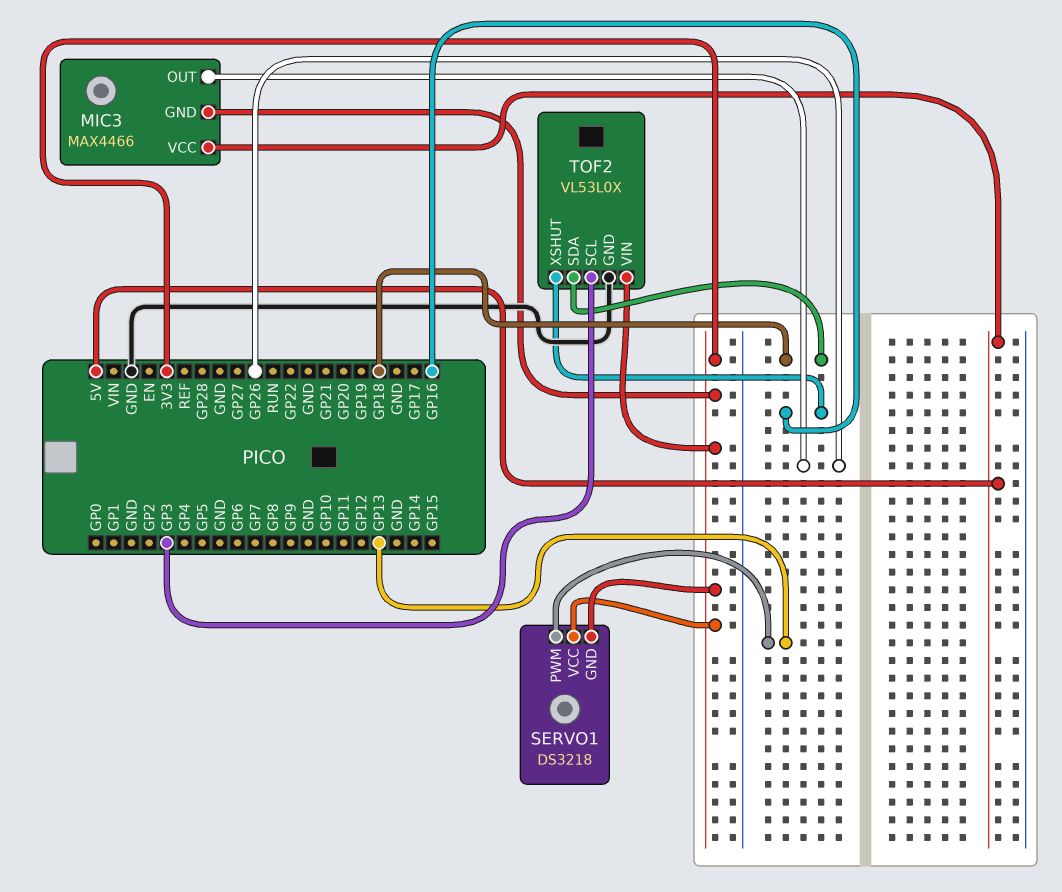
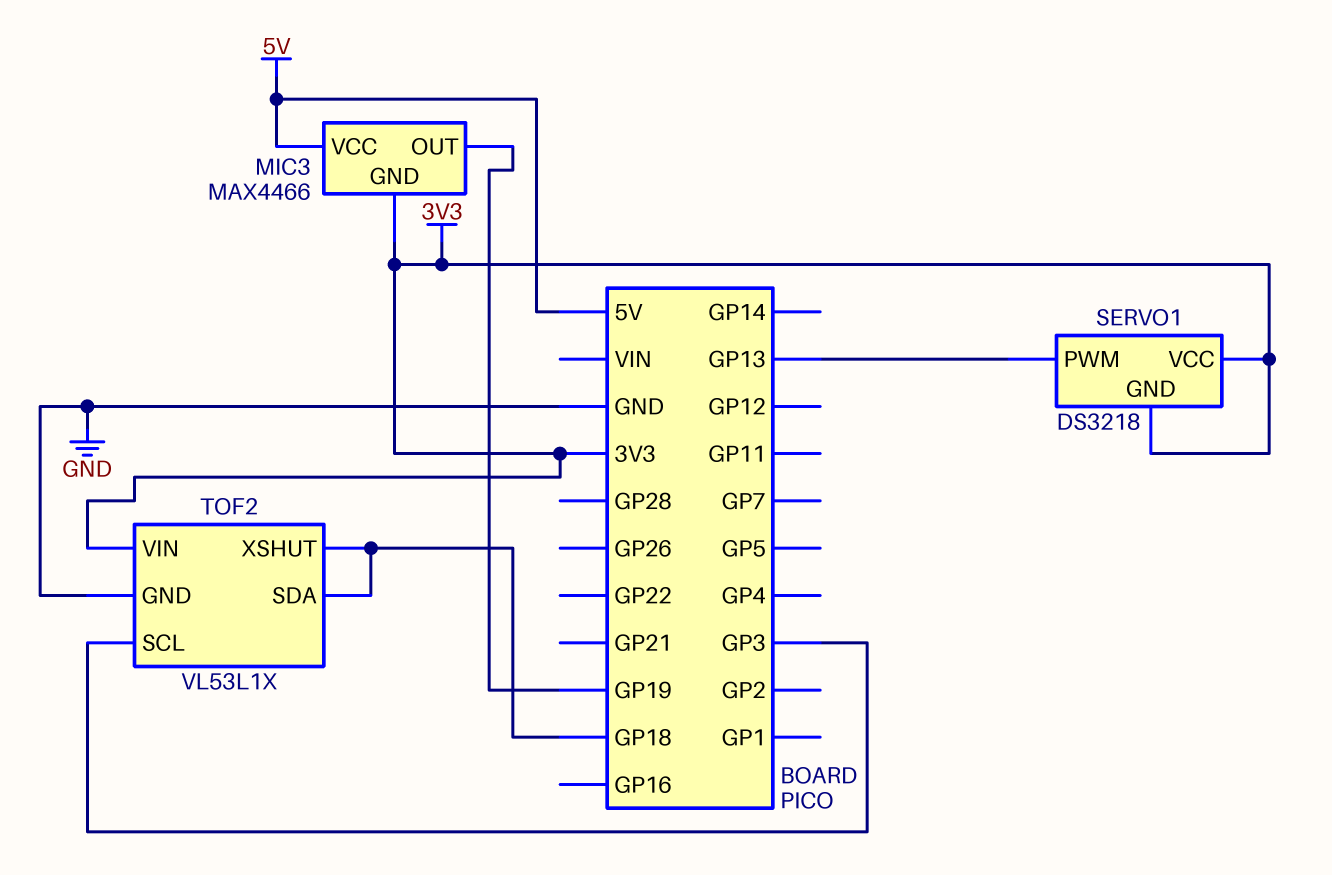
MIC3 pin OUT: GP26 -> GP19
TOF2: VL53L0X -> VL53L1X
TOF2 pin XSHUT: GP16 -> GP18

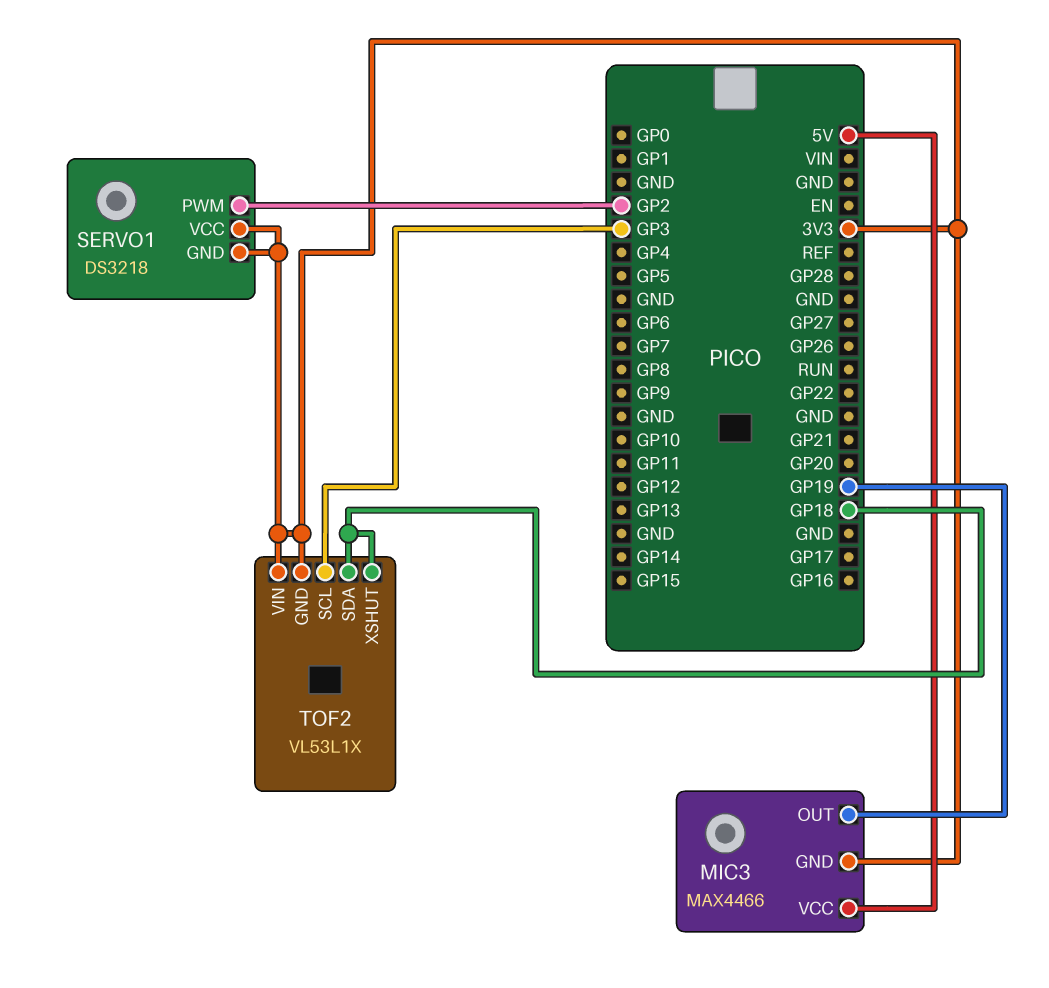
SERVO1 pin PWM: GP13 -> GP2
TOF2 pin GND: GND -> 3V3

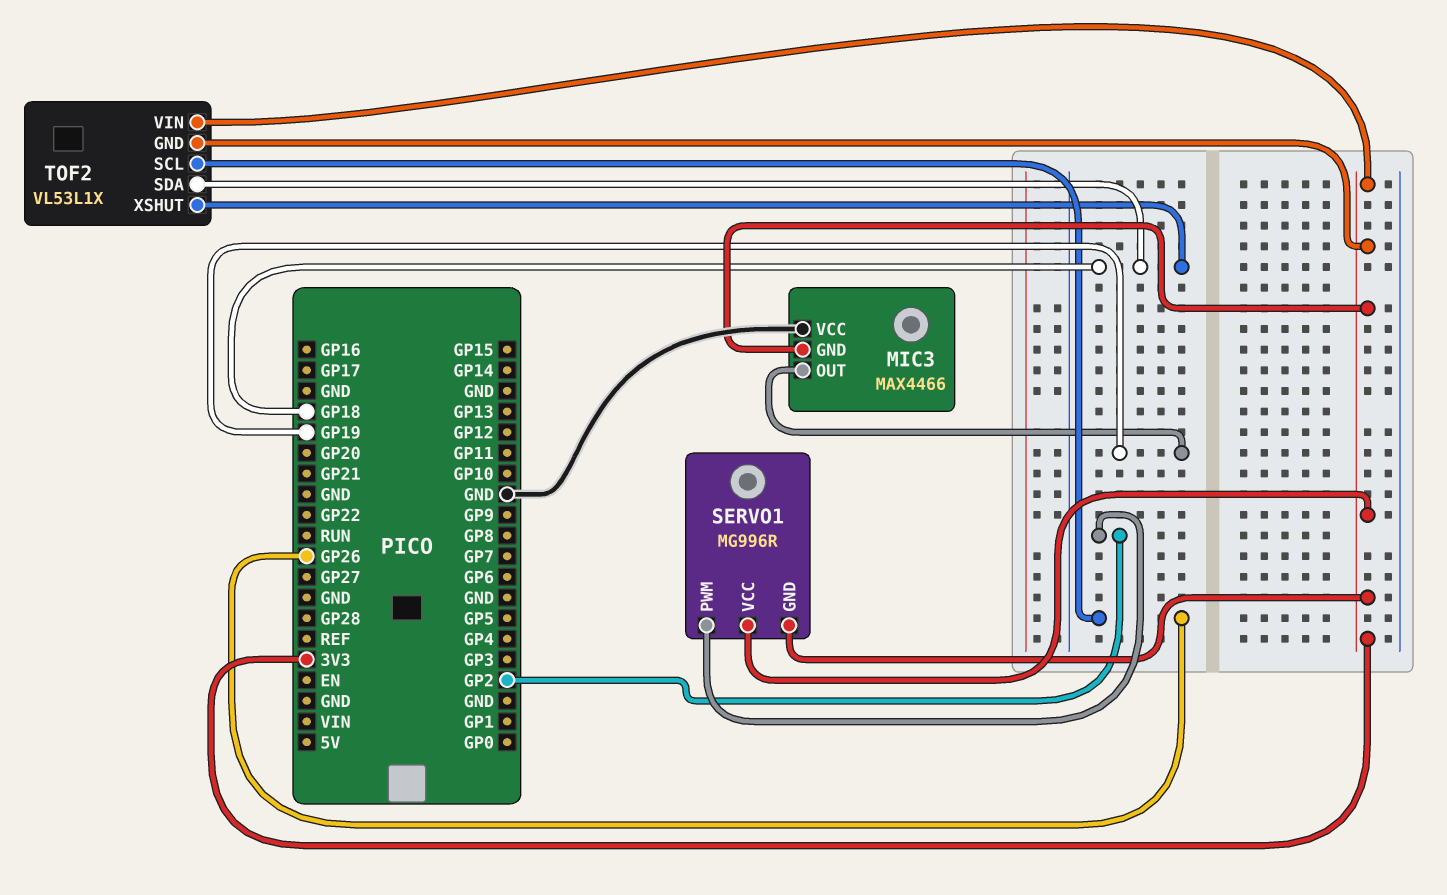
MIC3 pin VCC: 5V -> GND
SERVO1: DS3218 -> MG996R
TOF2 pin SCL: GP3 -> GP26

